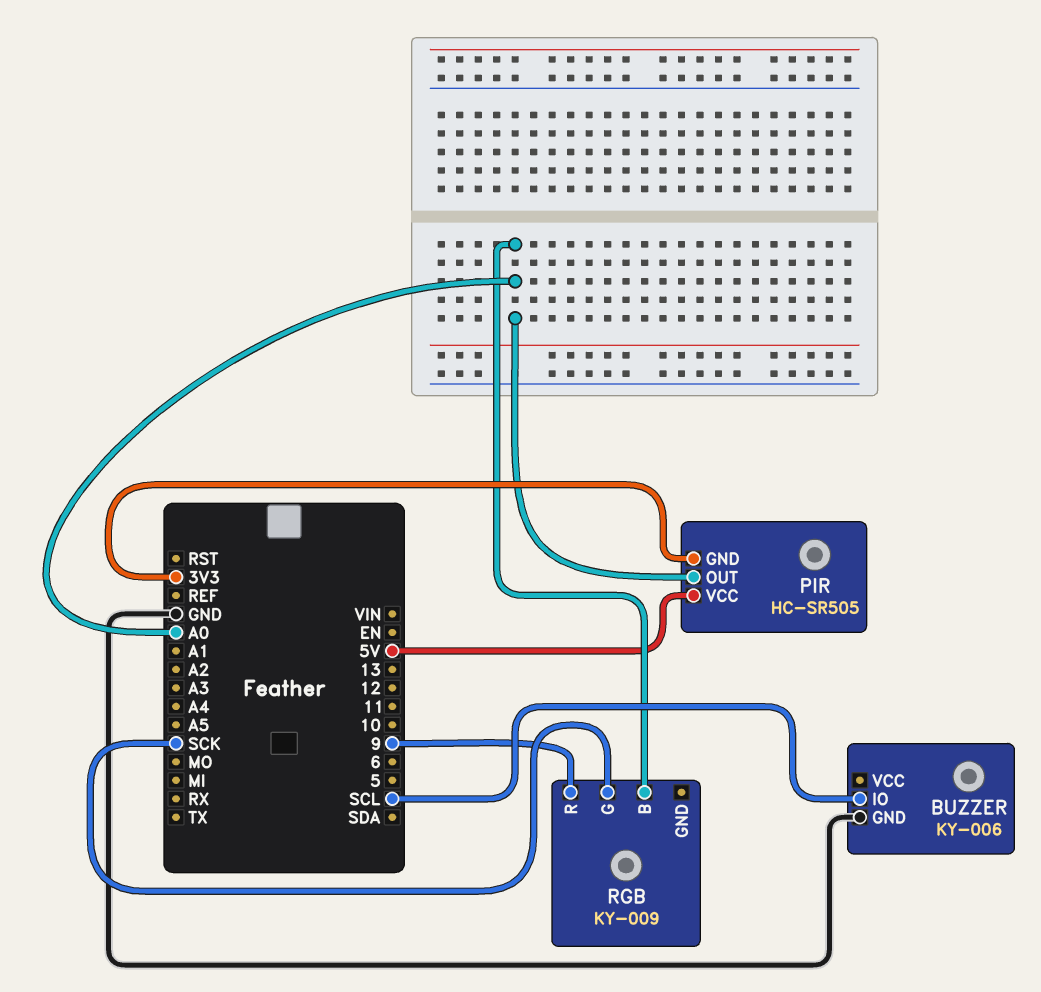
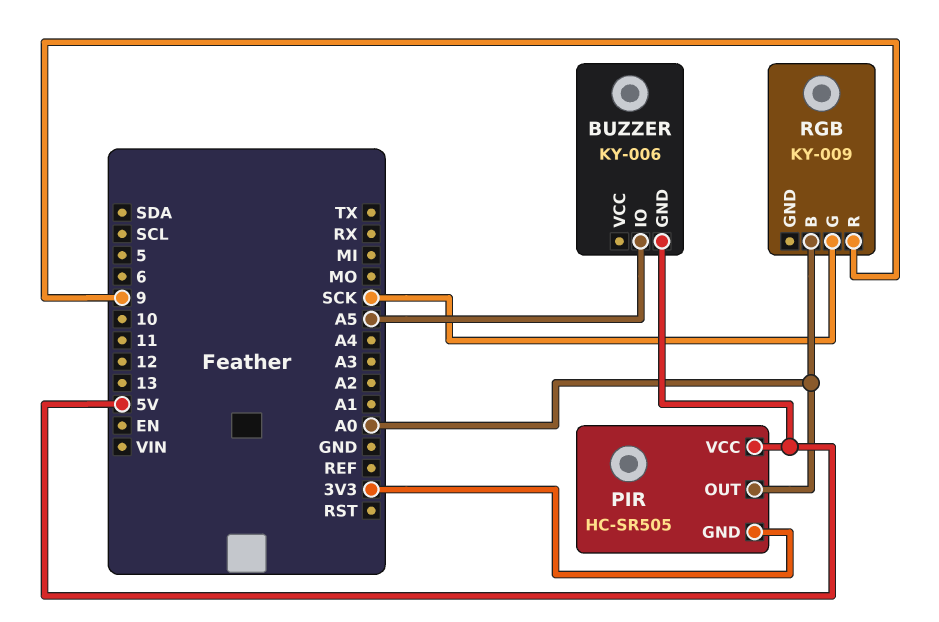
BUZZER pin GND: GND -> 5V
BUZZER pin IO: SCL -> A5

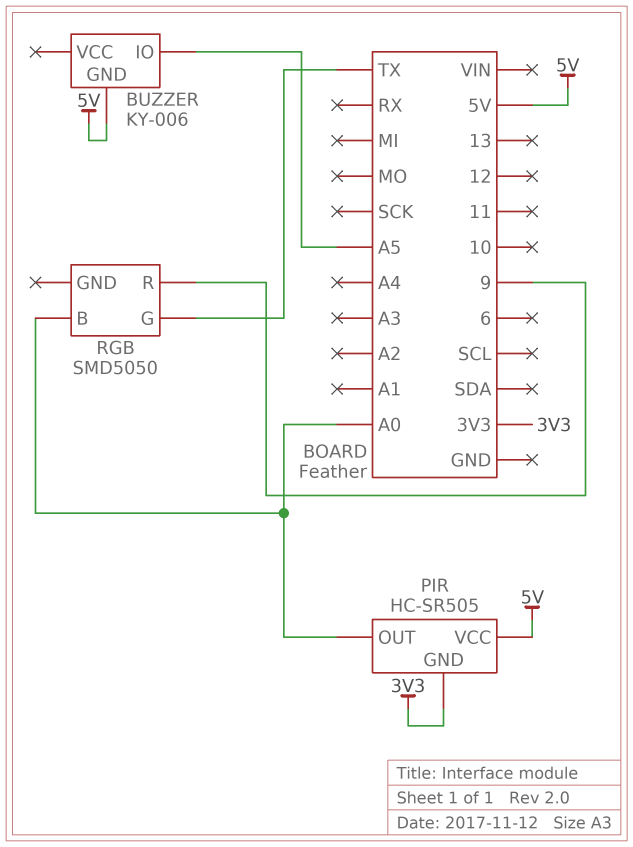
RGB: KY-009 -> SMD5050
RGB pin G: SCK -> TX

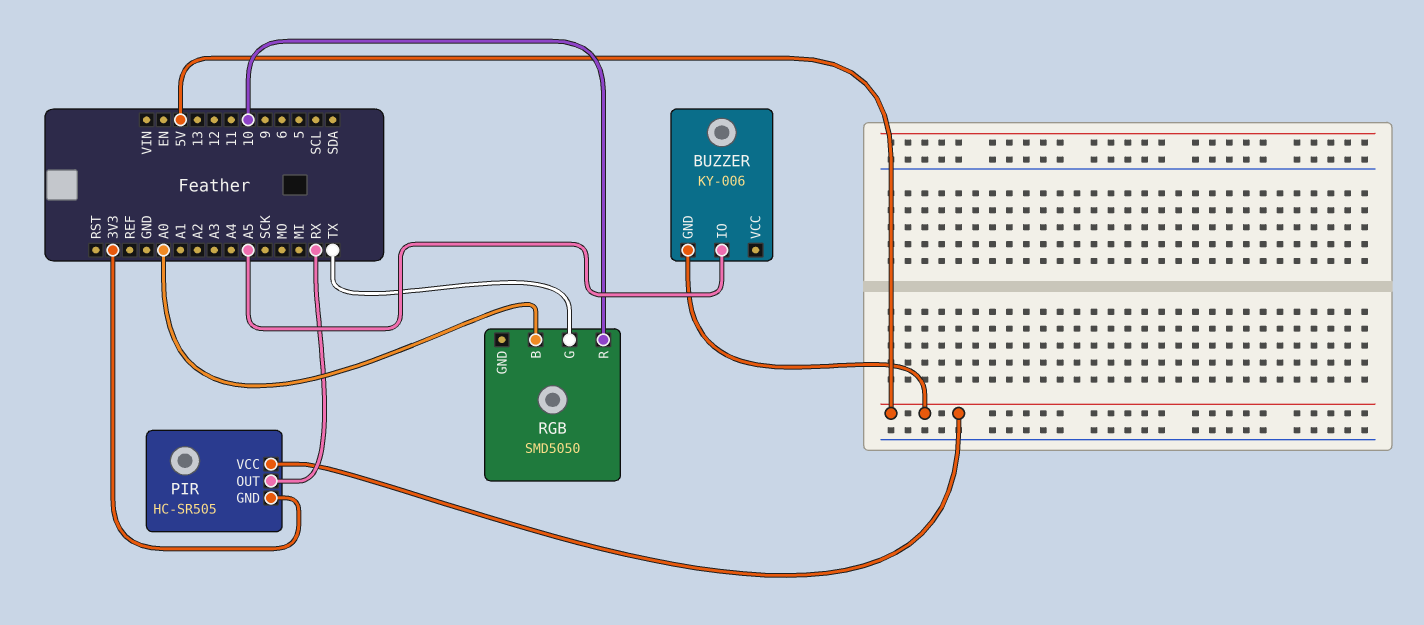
PIR pin OUT: A0 -> RX
RGB pin R: 9 -> 10

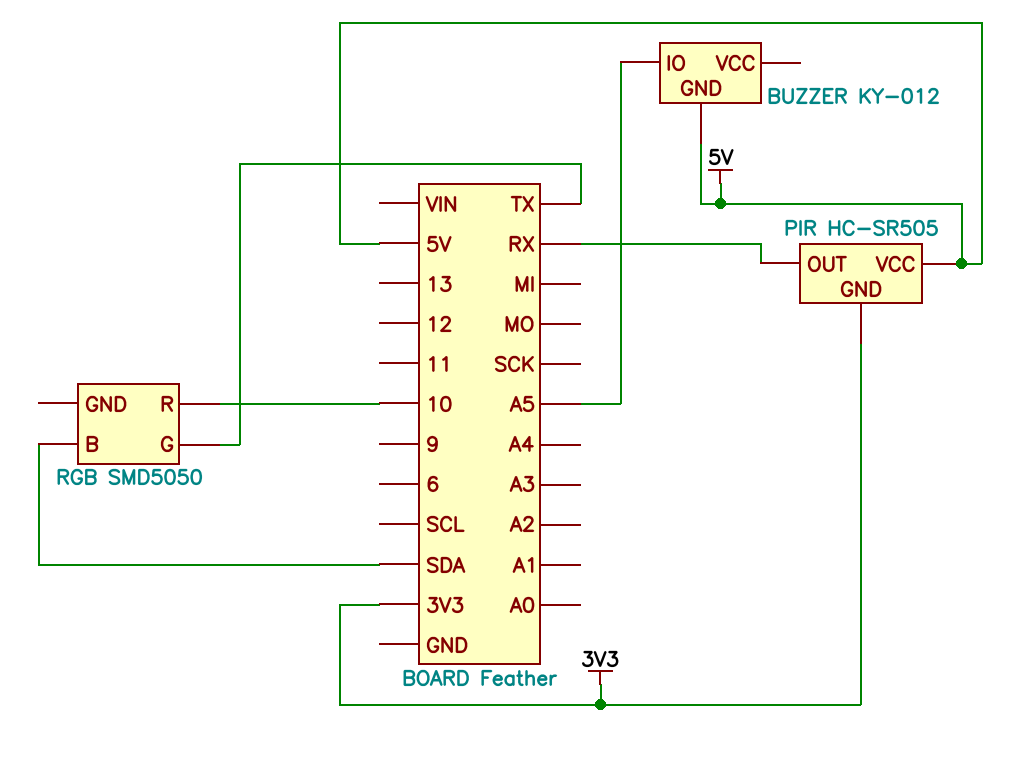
BUZZER: KY-006 -> KY-012
RGB pin B: A0 -> SDA

